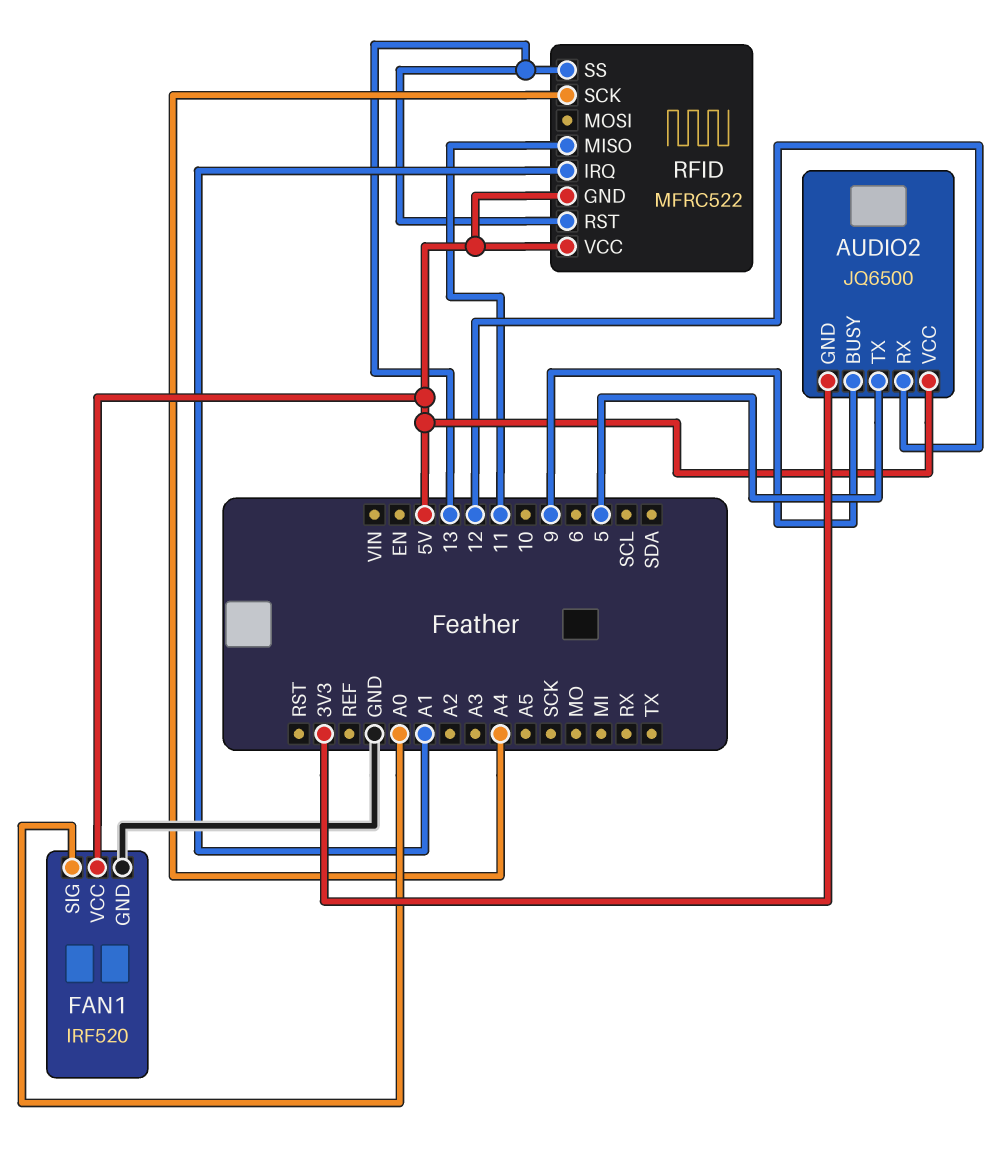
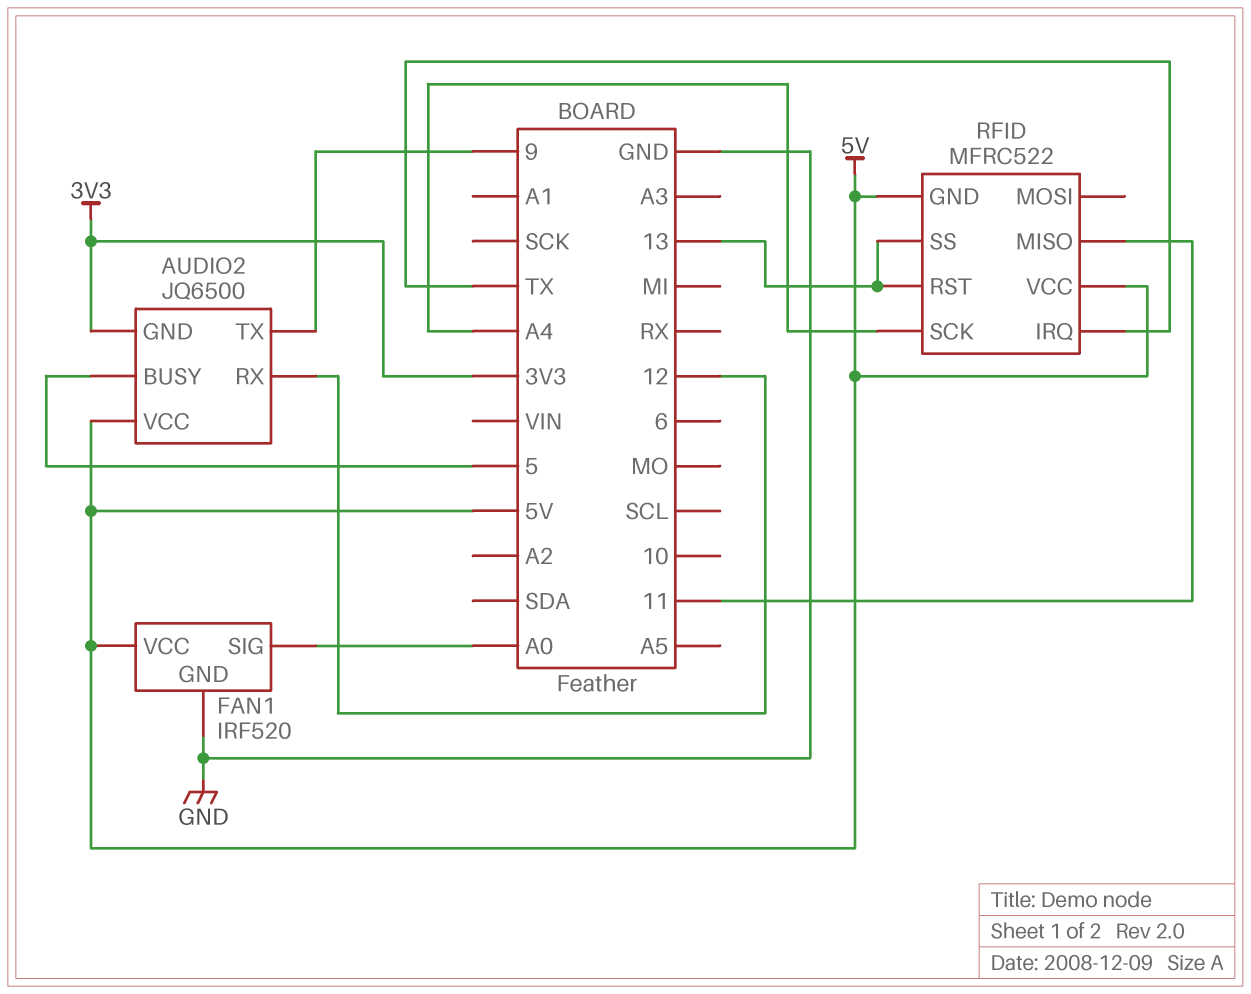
AUDIO2 pin BUSY: 9 -> 5
AUDIO2 pin TX: 5 -> 9
RFID pin IRQ: A1 -> TX

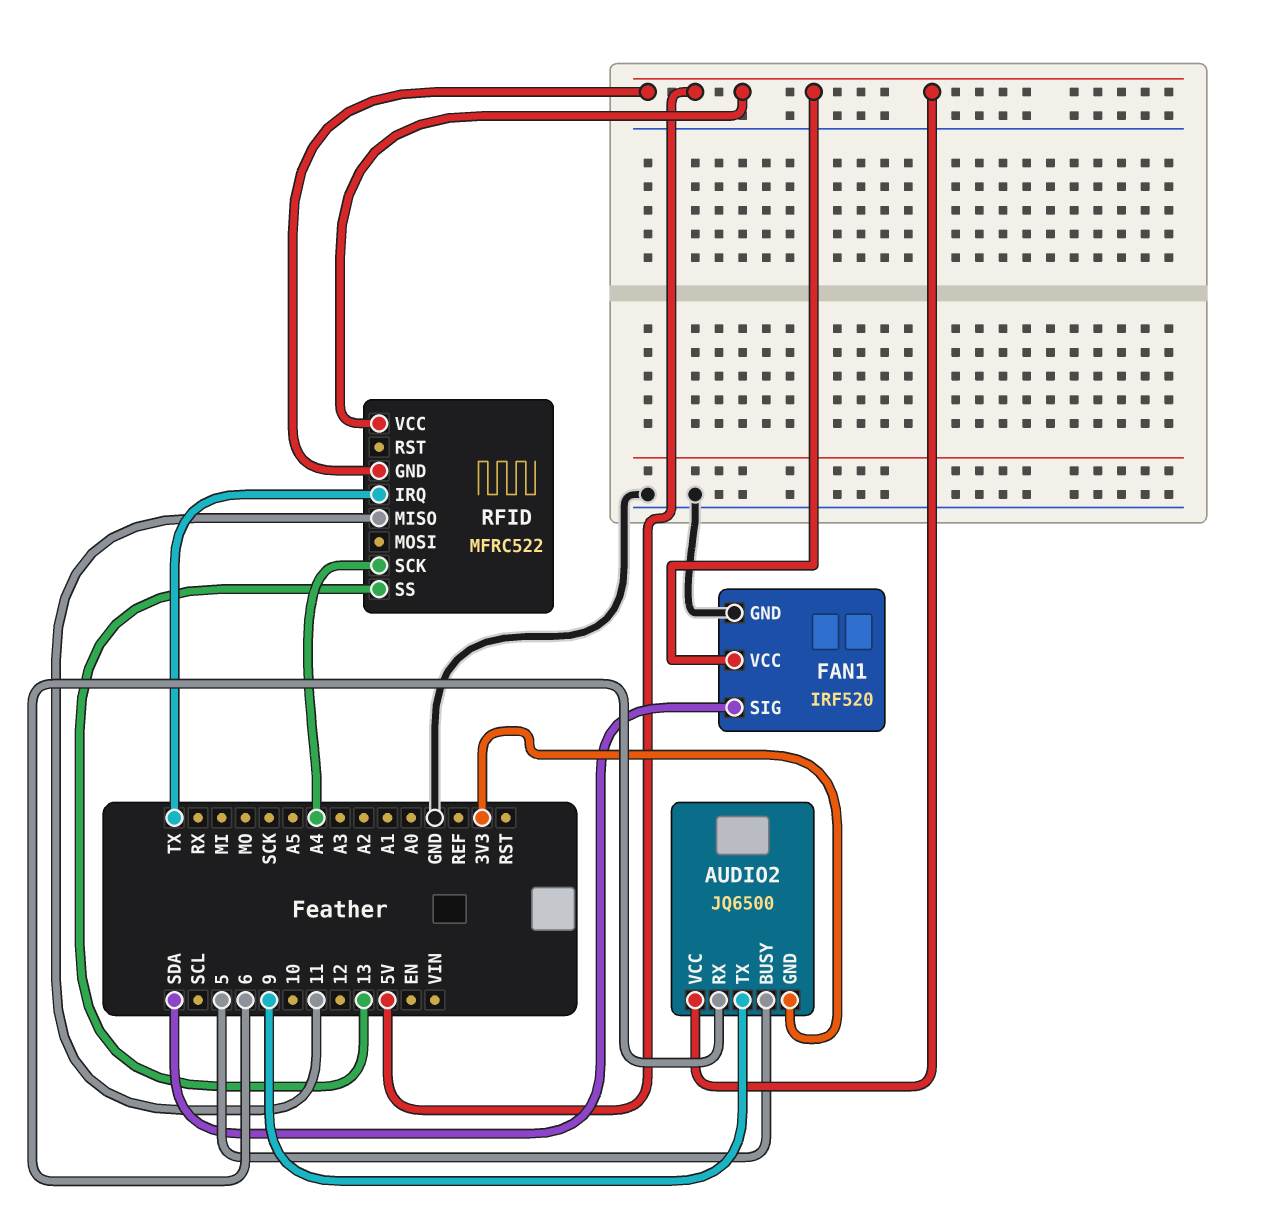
AUDIO2 pin RX: 12 -> 6
FAN1 pin SIG: A0 -> SDA
RFID pin RST: 13 -> none

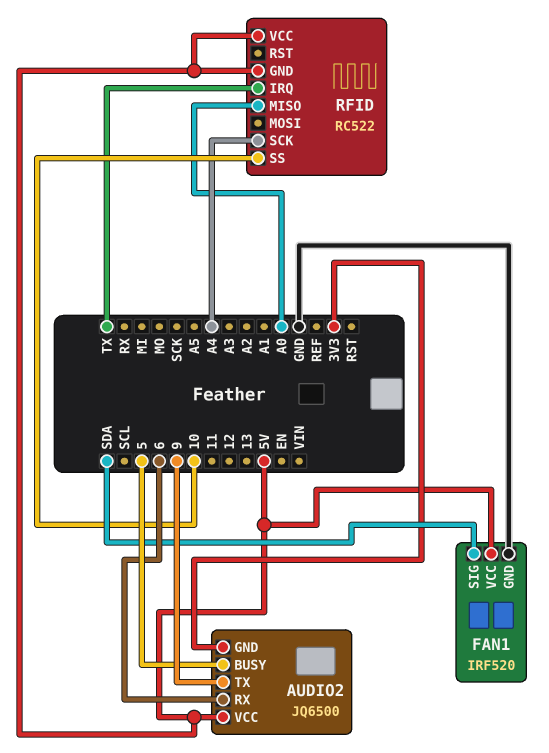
RFID: MFRC522 -> RC522
RFID pin MISO: 11 -> A0
RFID pin SS: 13 -> 10

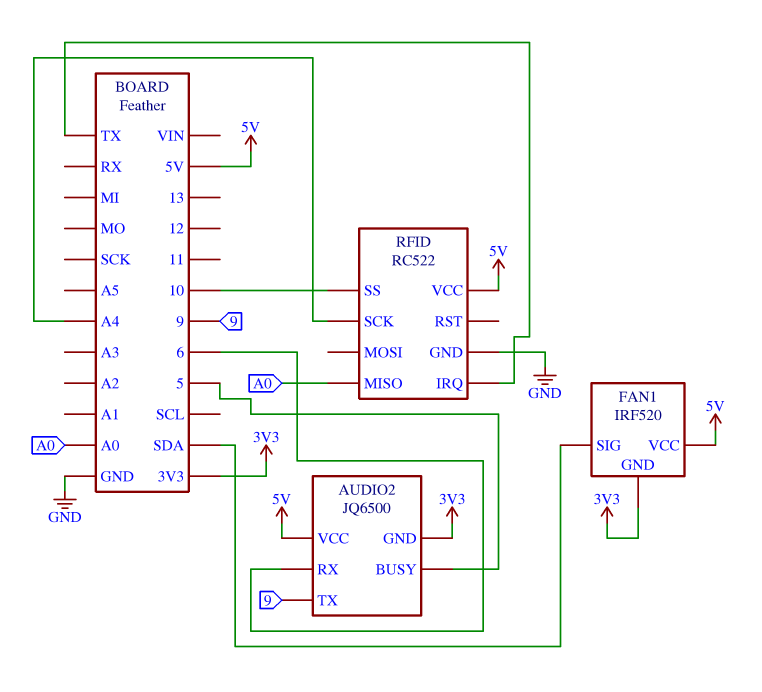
FAN1 pin GND: GND -> 3V3
RFID pin GND: 5V -> GND

